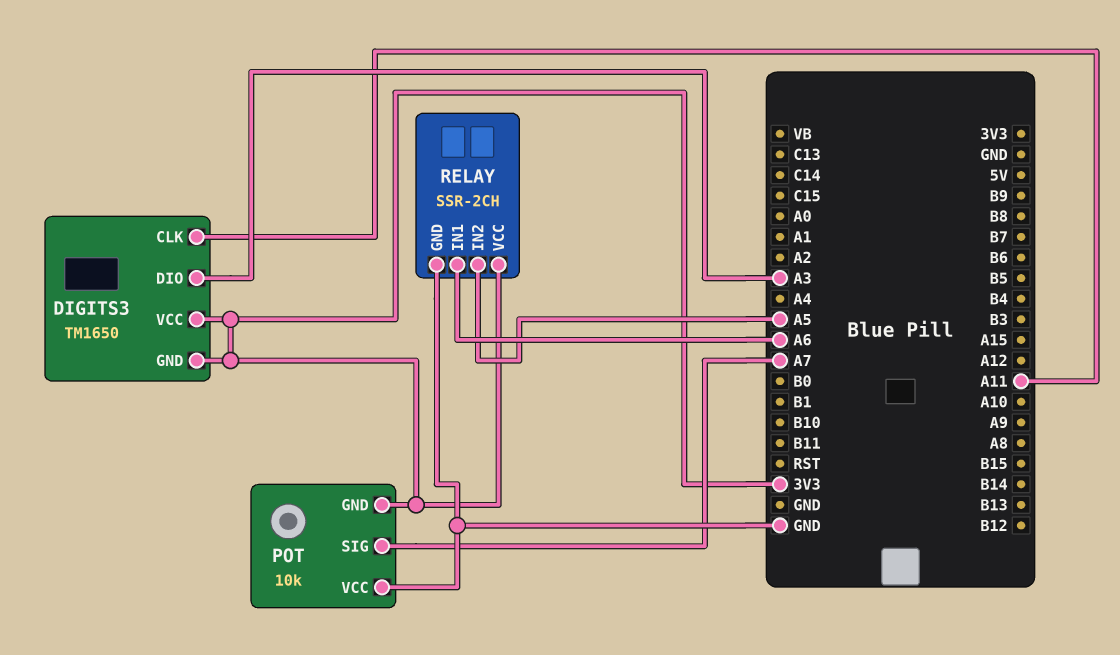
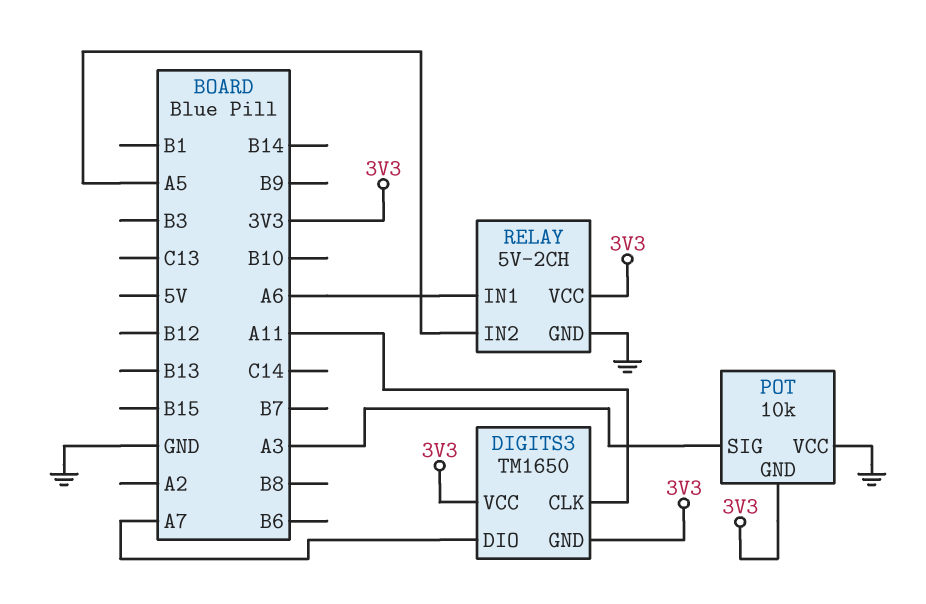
DIGITS3 pin DIO: A3 -> A7
POT pin SIG: A7 -> A3
RELAY: SSR-2CH -> 5V-2CH

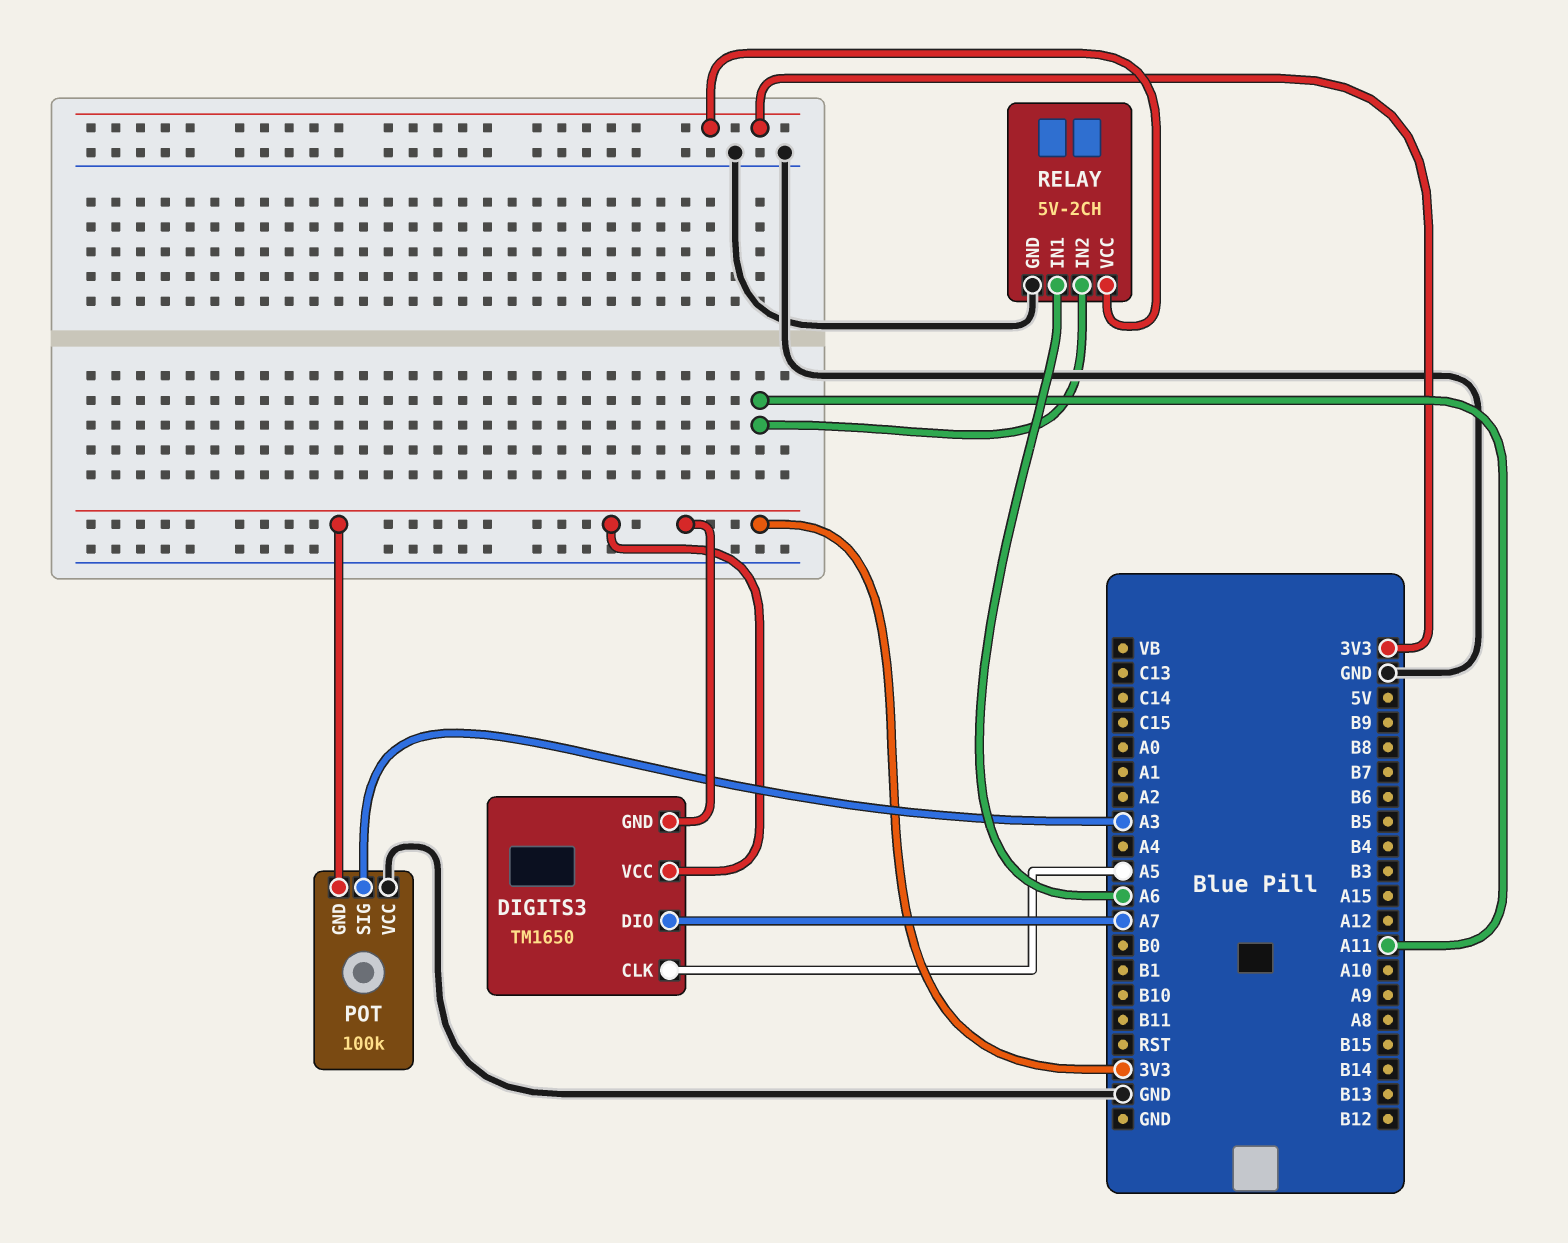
DIGITS3 pin CLK: A11 -> A5
POT: 10k -> 100k
RELAY pin IN2: A5 -> A11

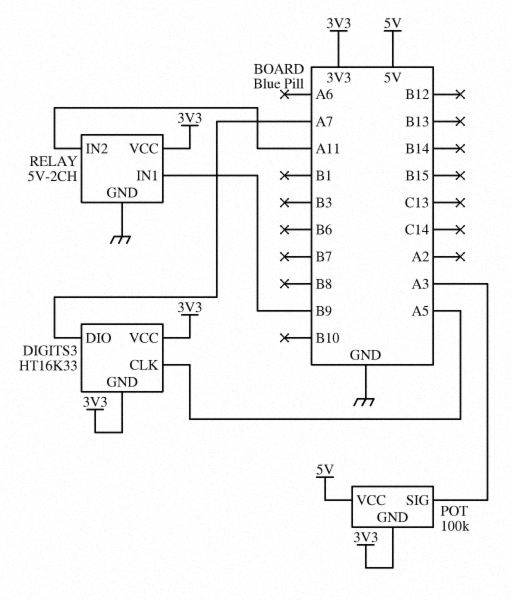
DIGITS3: TM1650 -> HT16K33
POT pin VCC: GND -> 5V
RELAY pin IN1: A6 -> B9

